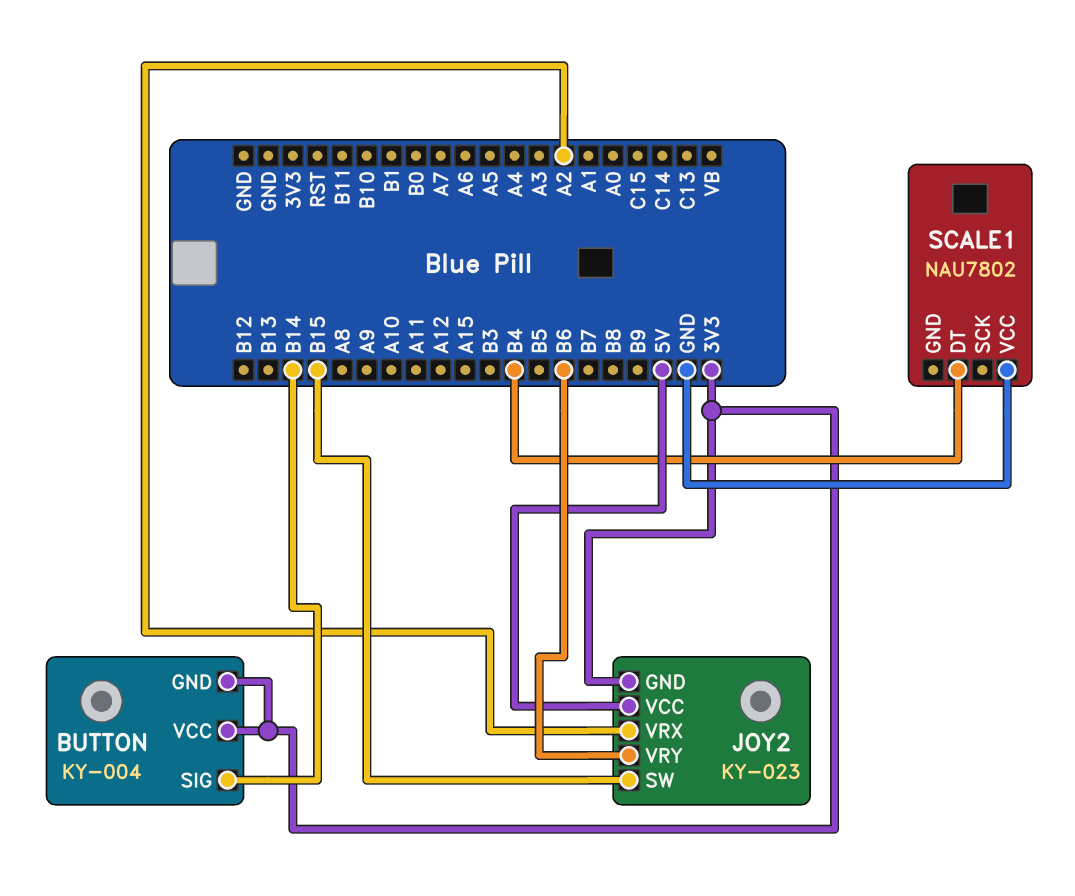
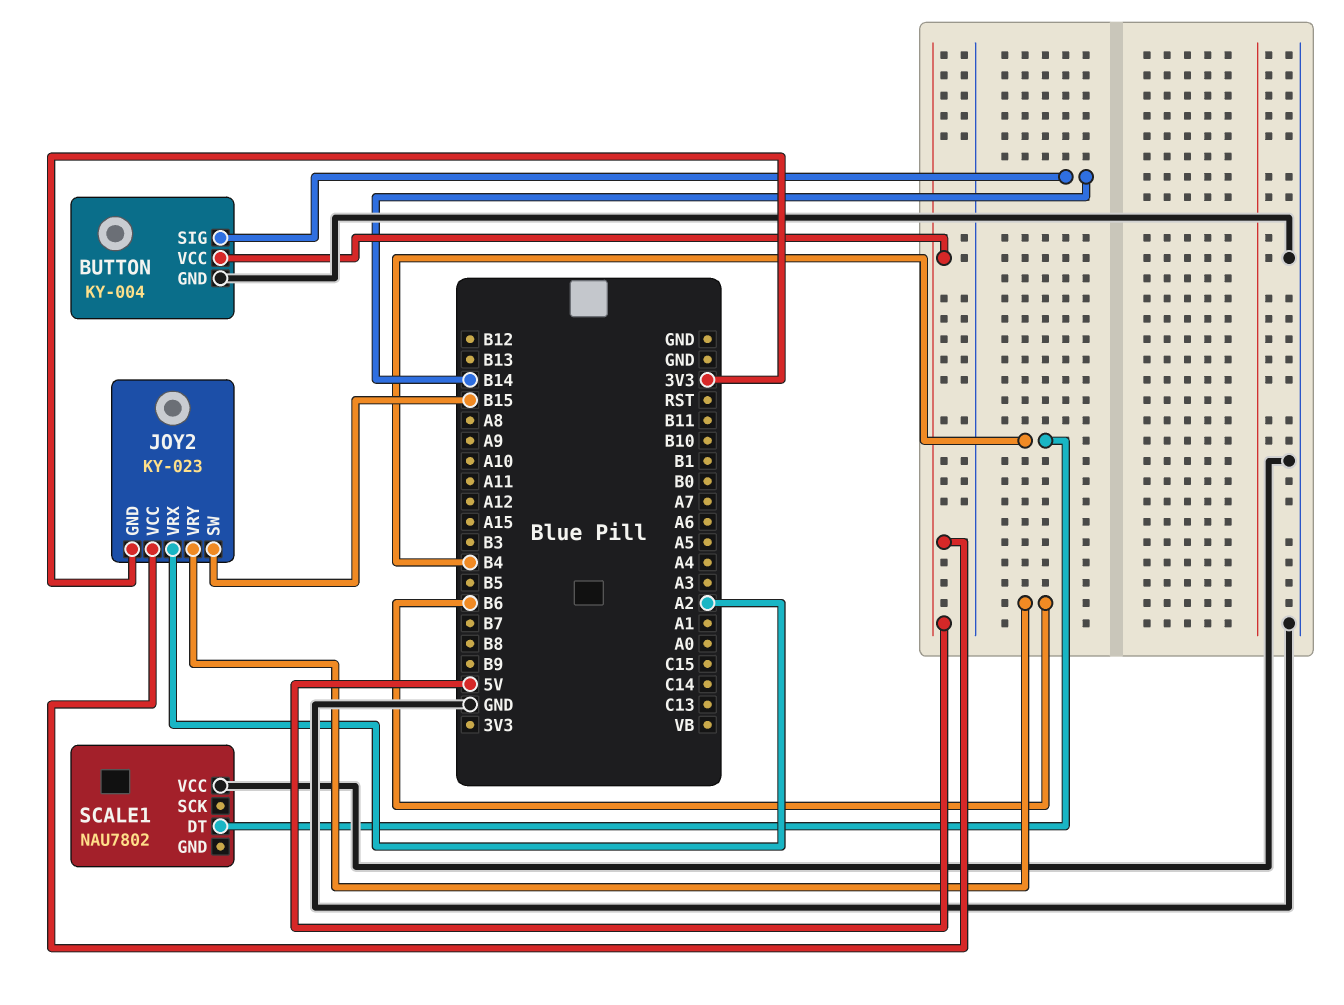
BUTTON pin GND: 3V3 -> GND
BUTTON pin VCC: 3V3 -> 5V

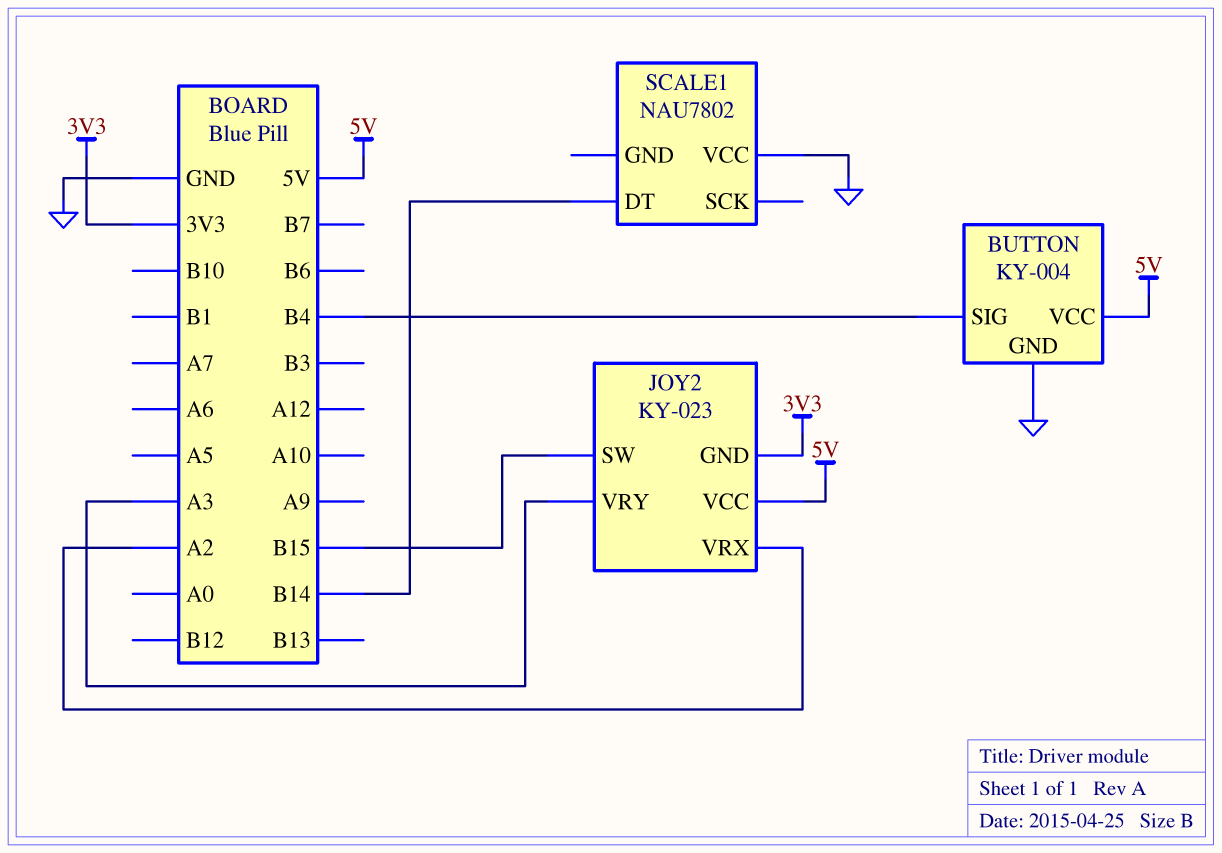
BUTTON pin SIG: B14 -> B4
JOY2 pin VRY: B6 -> A3
SCALE1 pin DT: B4 -> B14

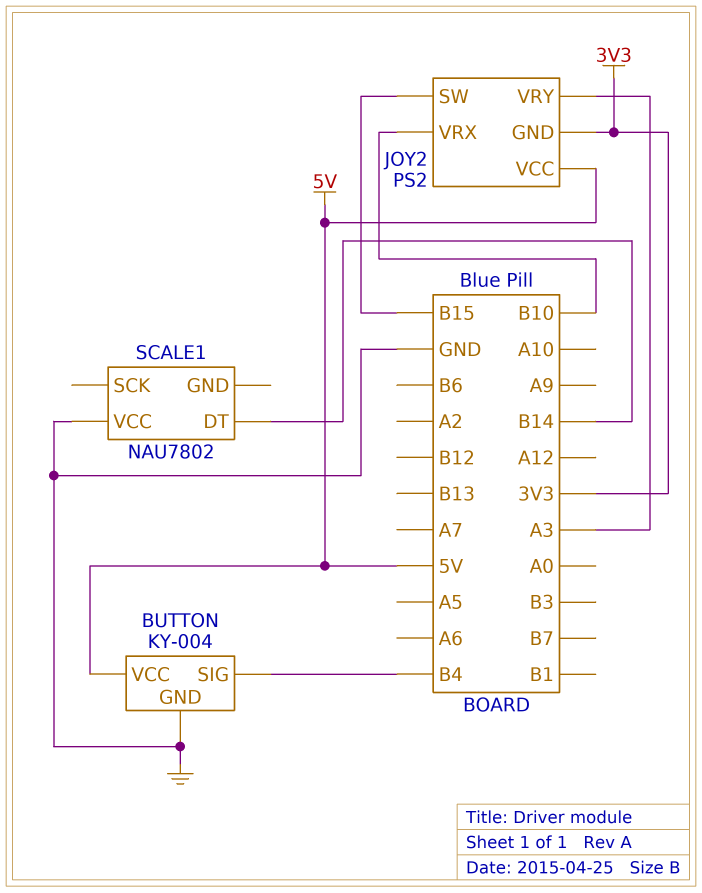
JOY2: KY-023 -> PS2
JOY2 pin VRX: A2 -> B10

